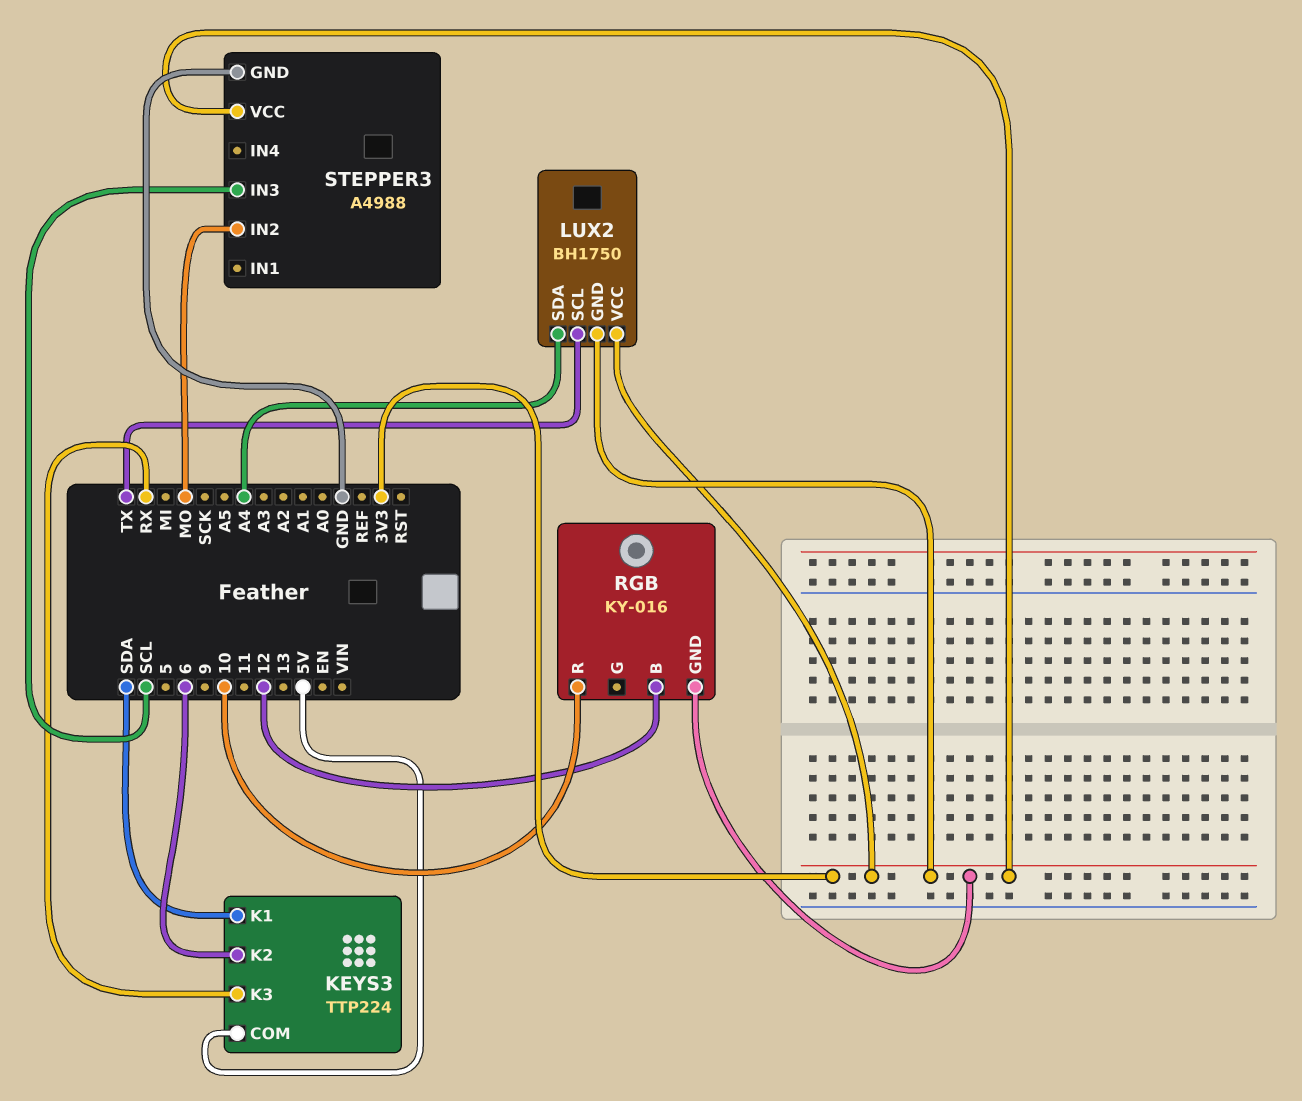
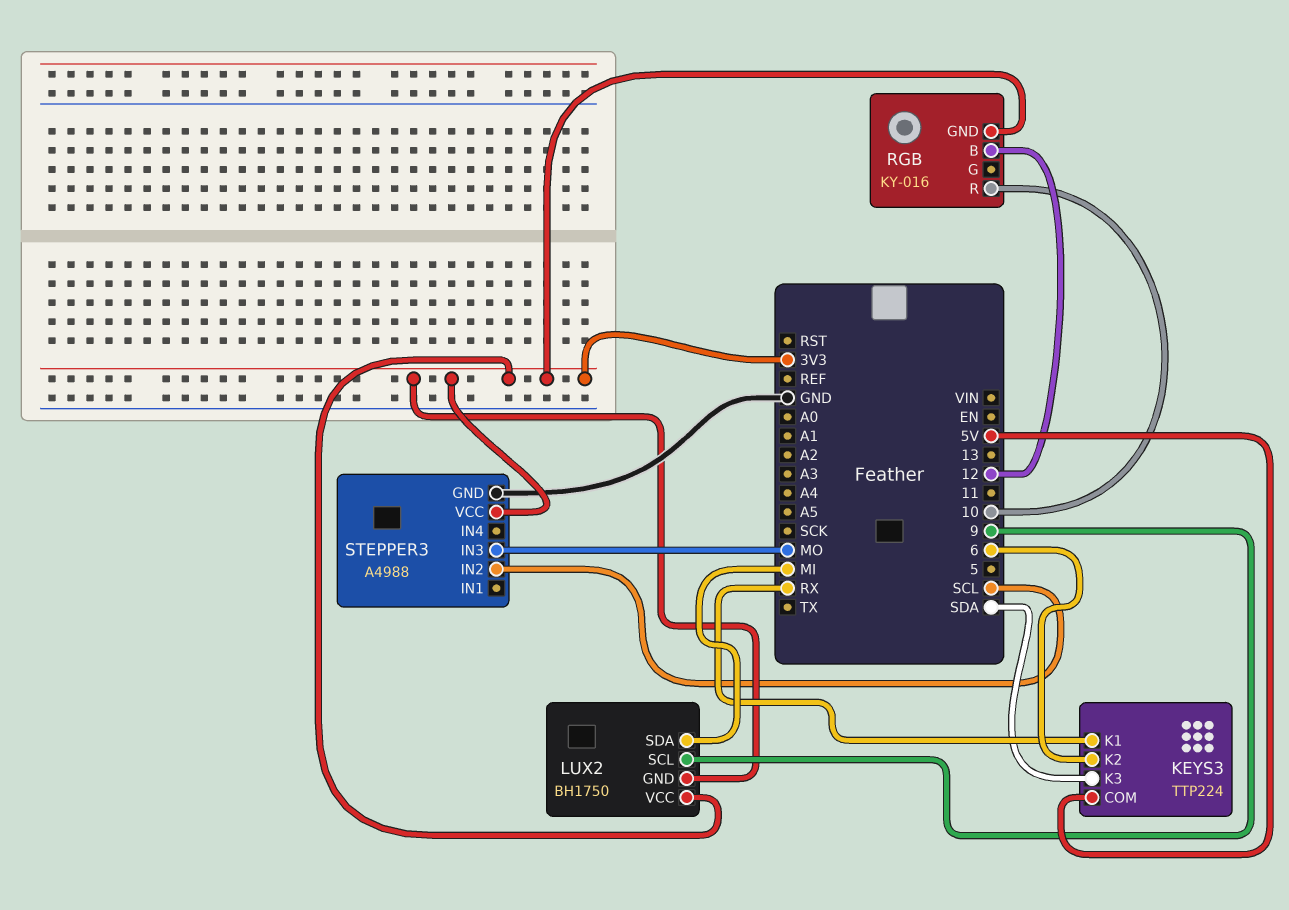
KEYS3 pin K1: SDA -> RX
KEYS3 pin K3: RX -> SDA
LUX2 pin SCL: TX -> 9
LUX2 pin SDA: A4 -> MI
STEPPER3 pin IN2: MO -> SCL
STEPPER3 pin IN3: SCL -> MO

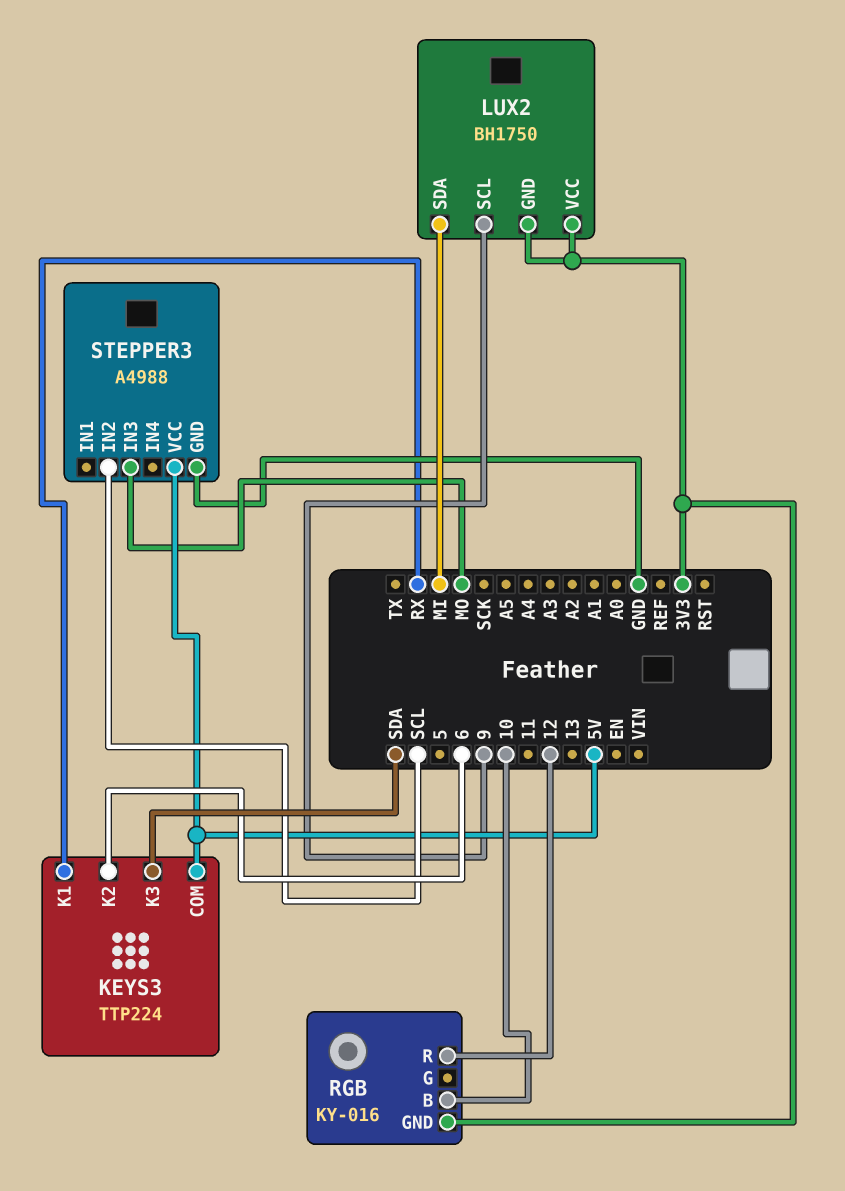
RGB pin B: 12 -> 10
RGB pin R: 10 -> 12
STEPPER3 pin VCC: 3V3 -> 5V

